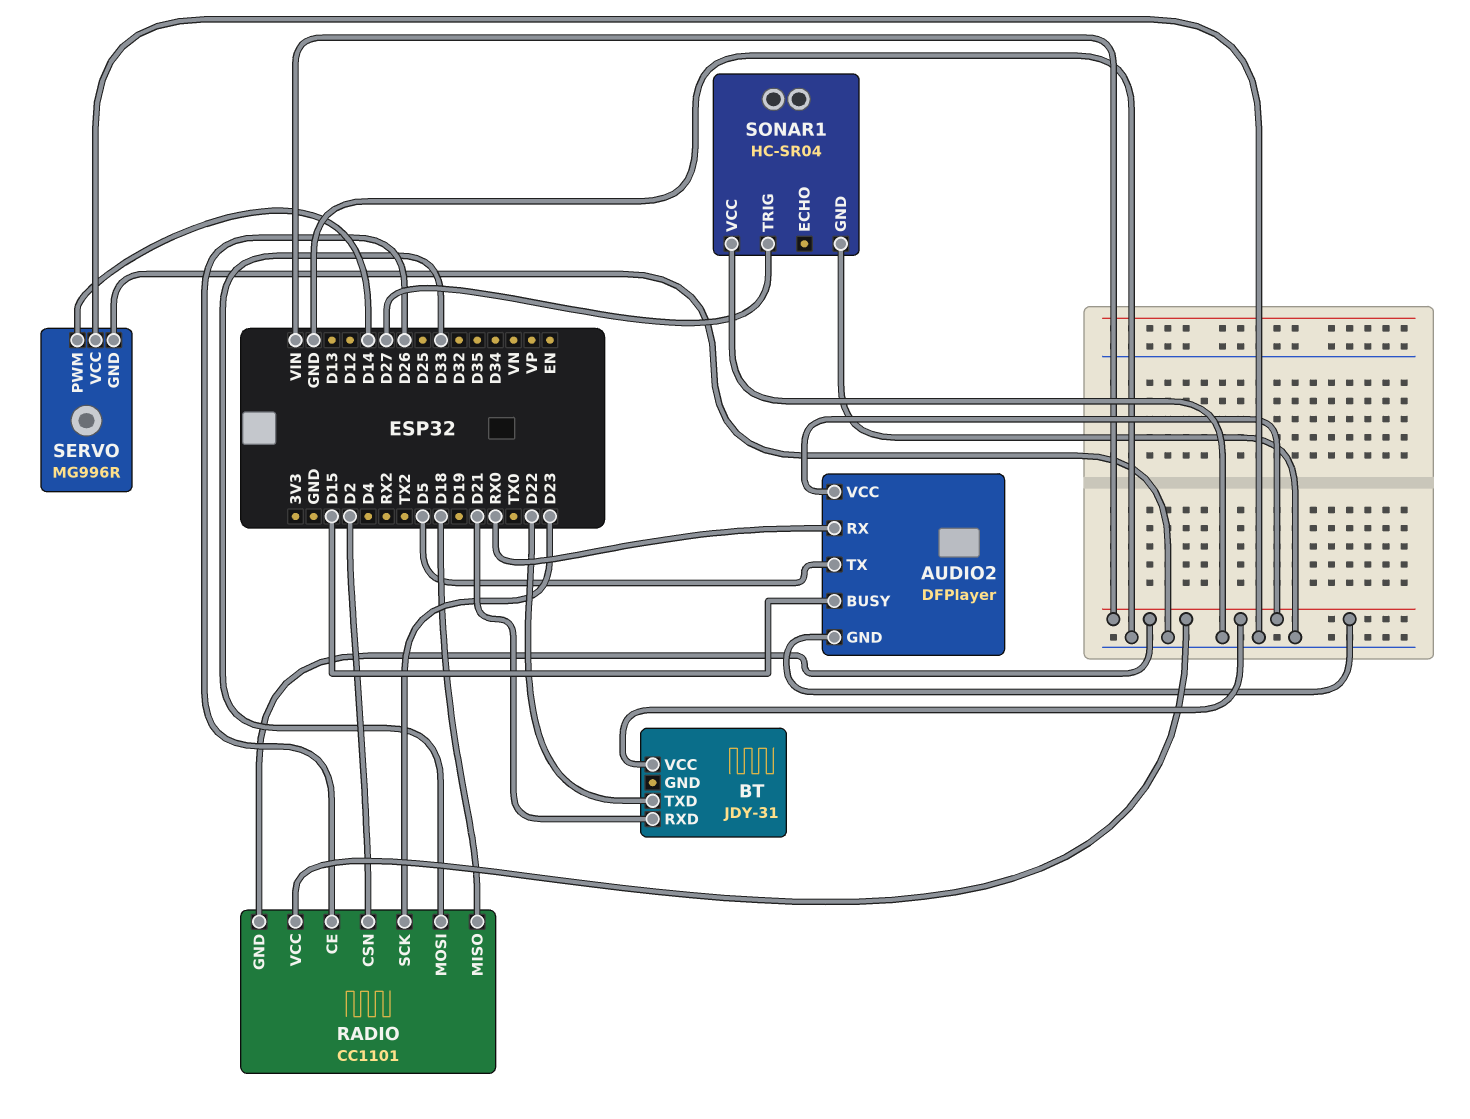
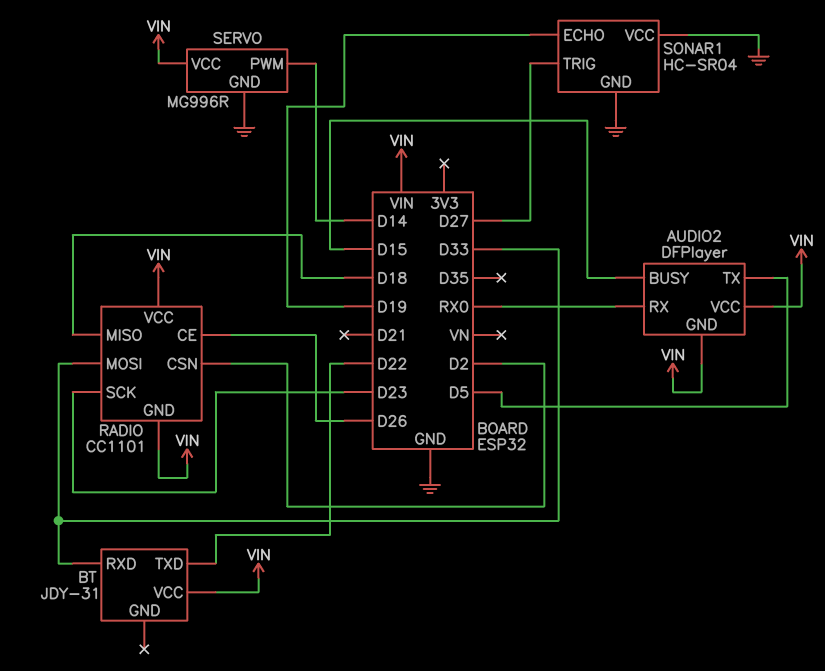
BT pin RXD: D21 -> D33
SERVO pin VCC: GND -> VIN
SONAR1 pin ECHO: none -> D19

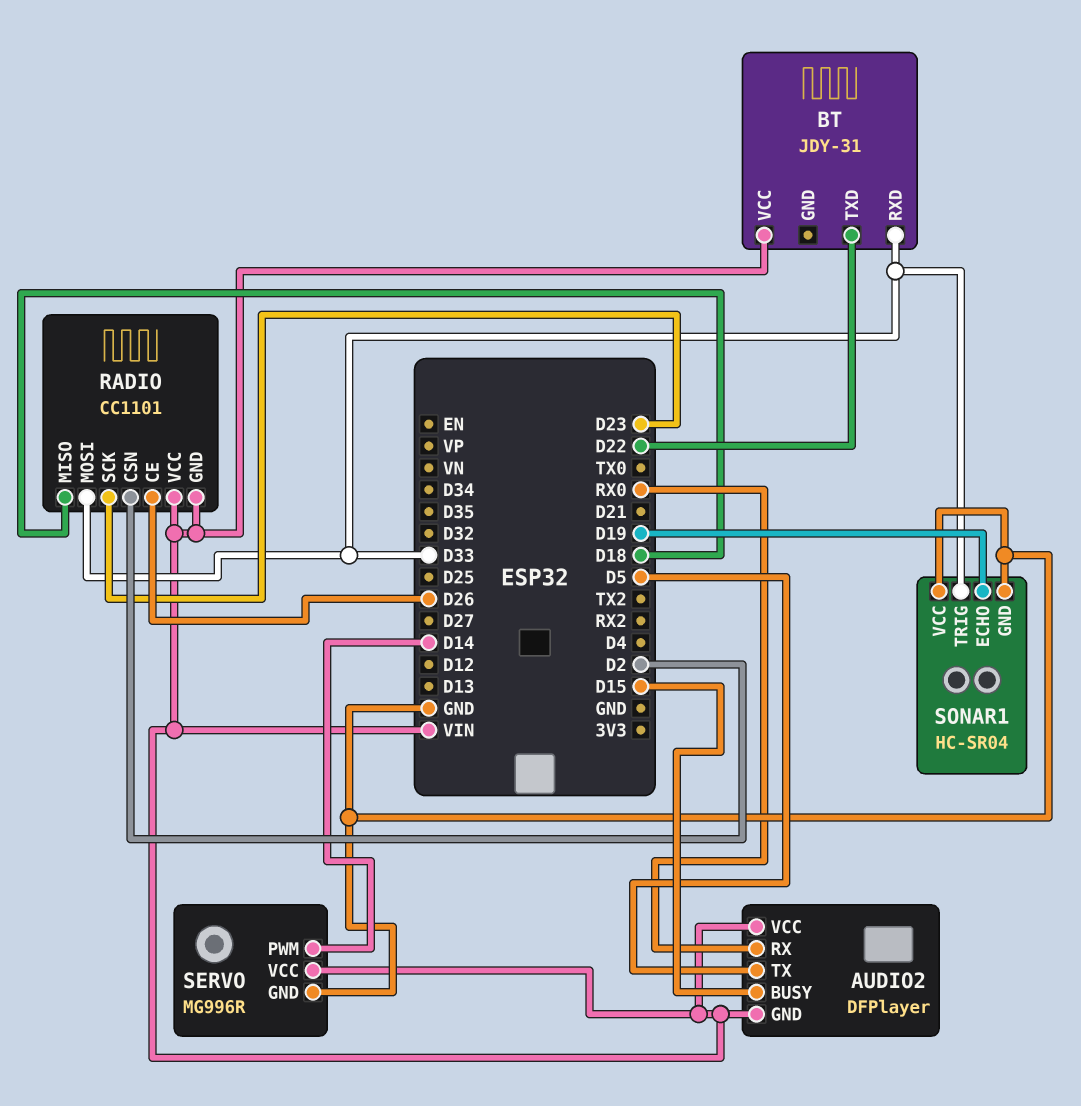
SONAR1 pin TRIG: D27 -> D33

